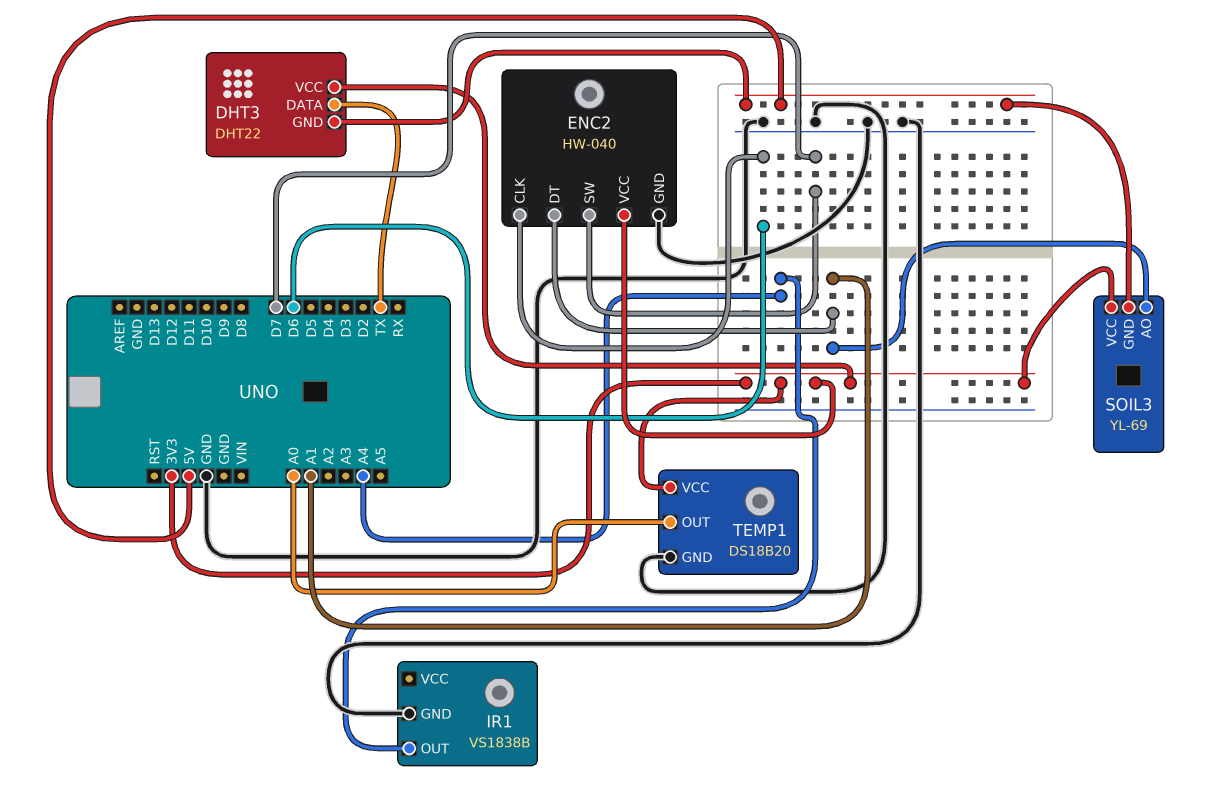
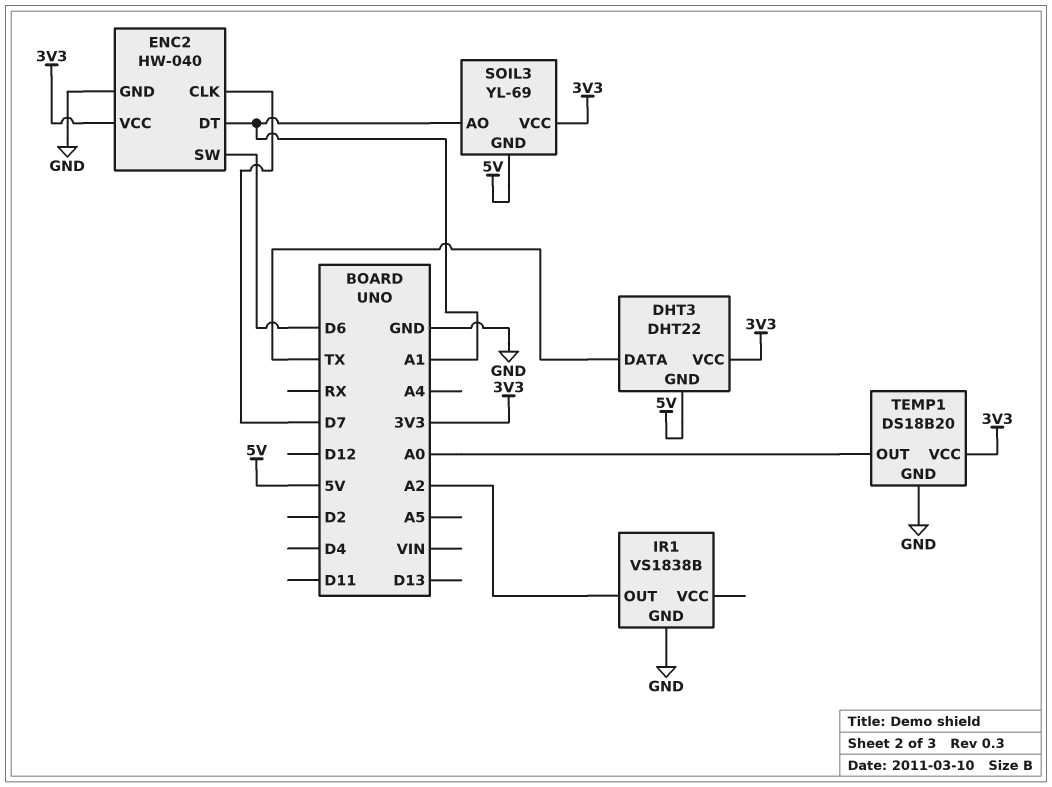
ENC2 pin CLK: D6 -> D7
ENC2 pin SW: D7 -> D6
IR1 pin OUT: A4 -> A2

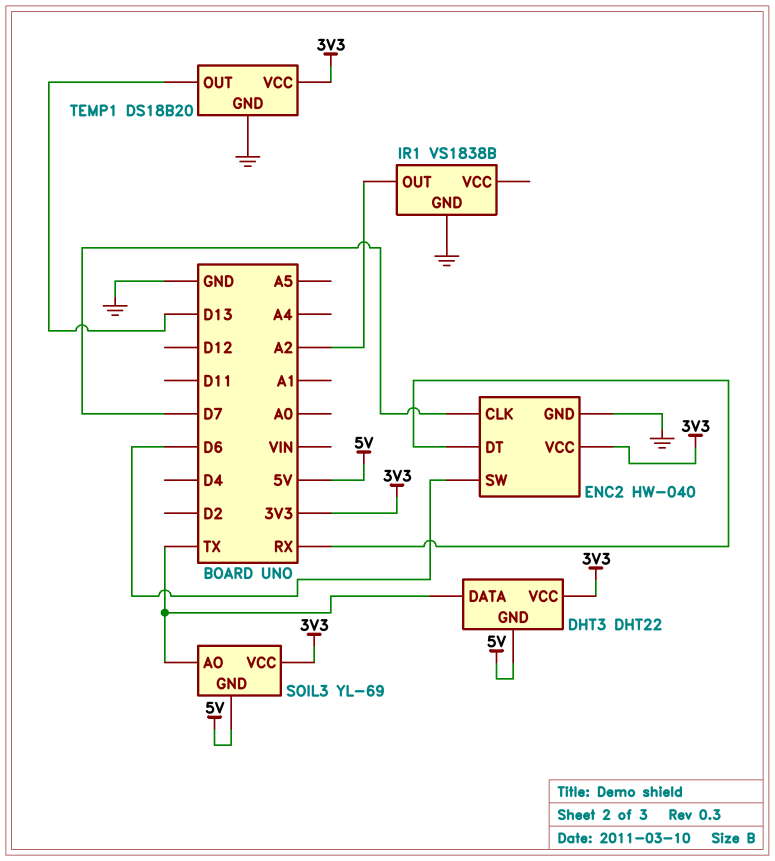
ENC2 pin DT: A1 -> RX
SOIL3 pin AO: A1 -> TX
TEMP1 pin OUT: A0 -> D13

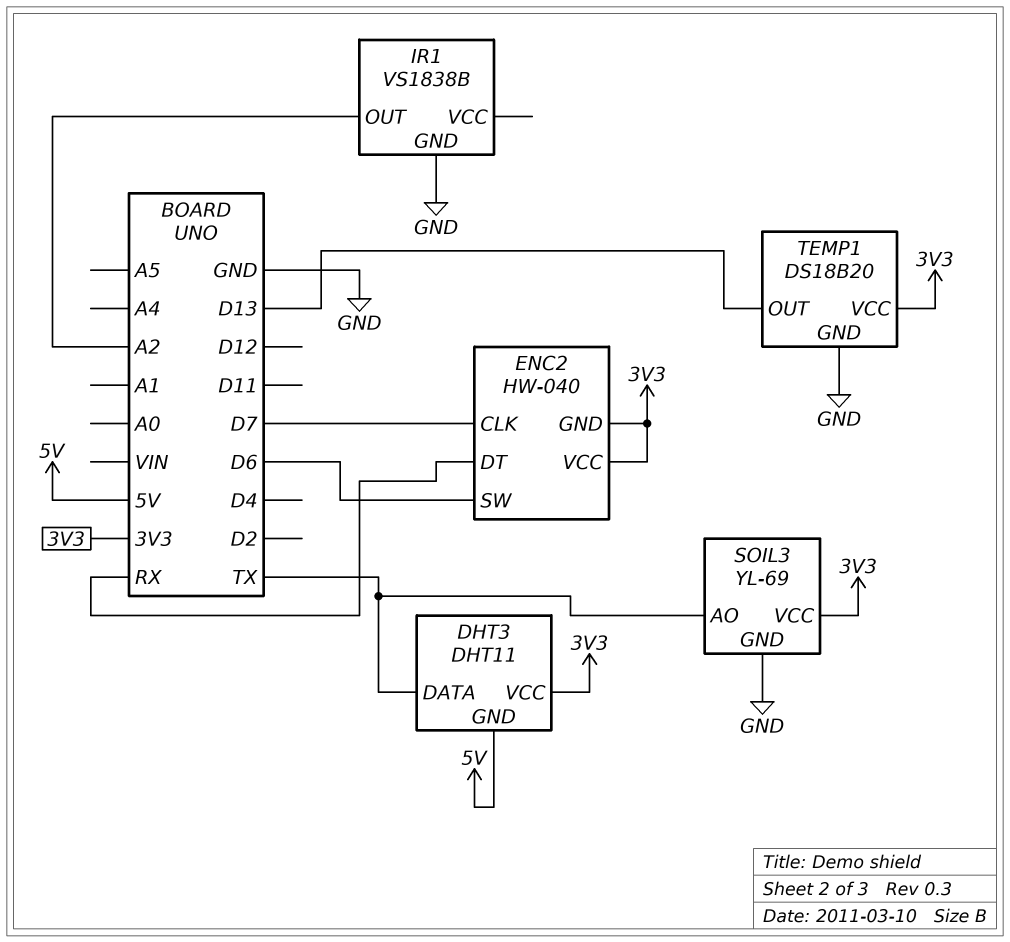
DHT3: DHT22 -> DHT11
ENC2 pin GND: GND -> 3V3
SOIL3 pin GND: 5V -> GND

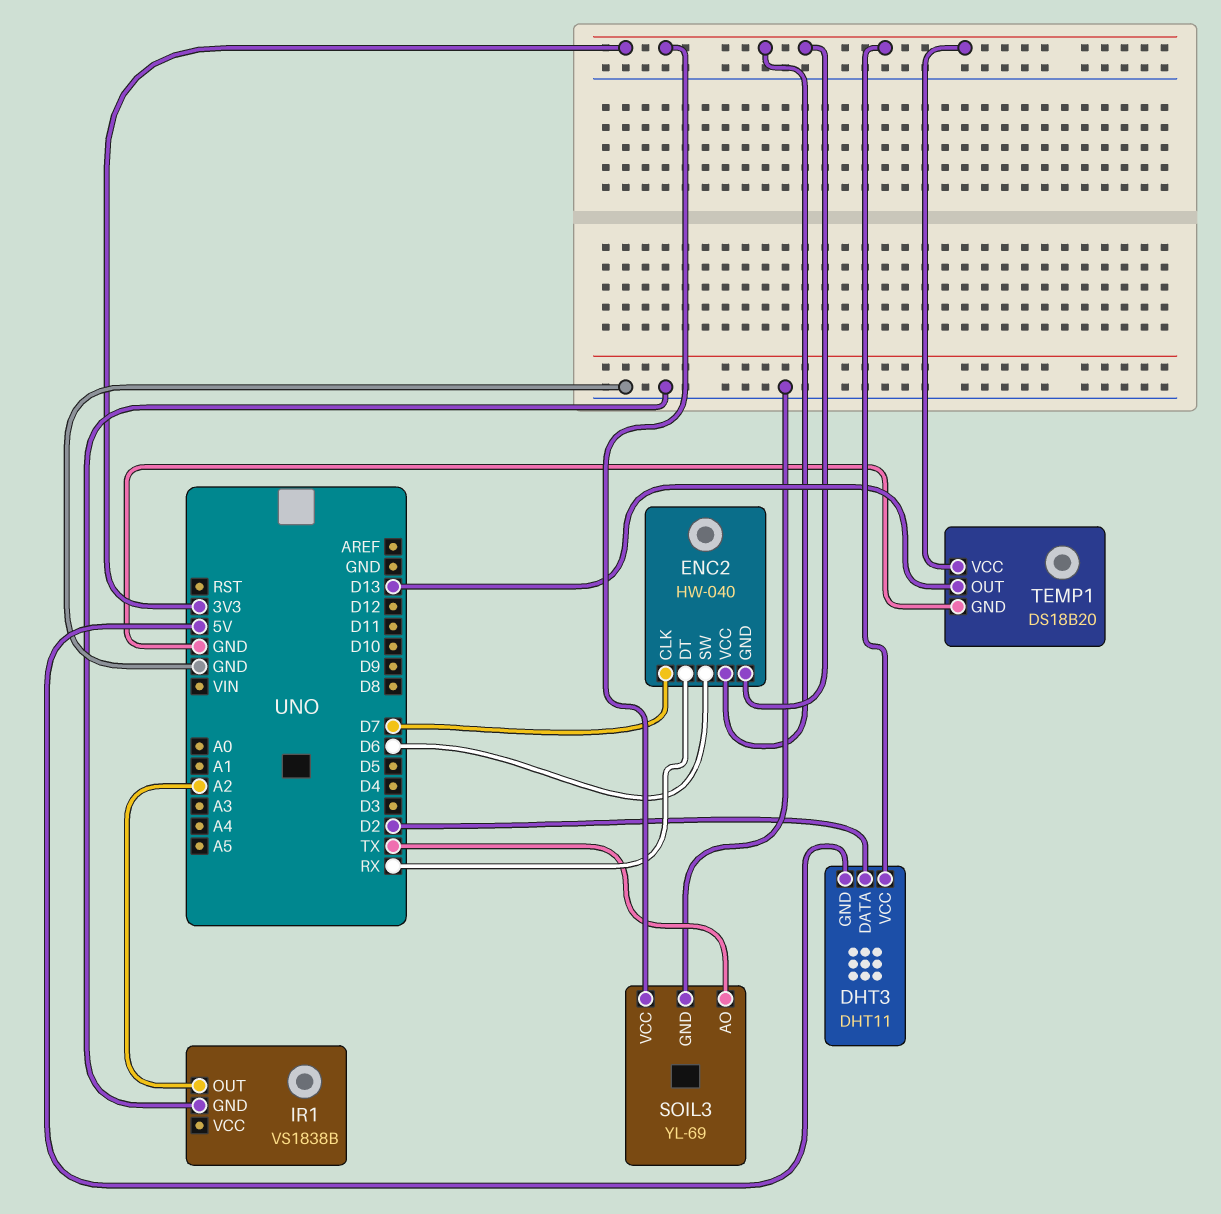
DHT3 pin DATA: TX -> D2

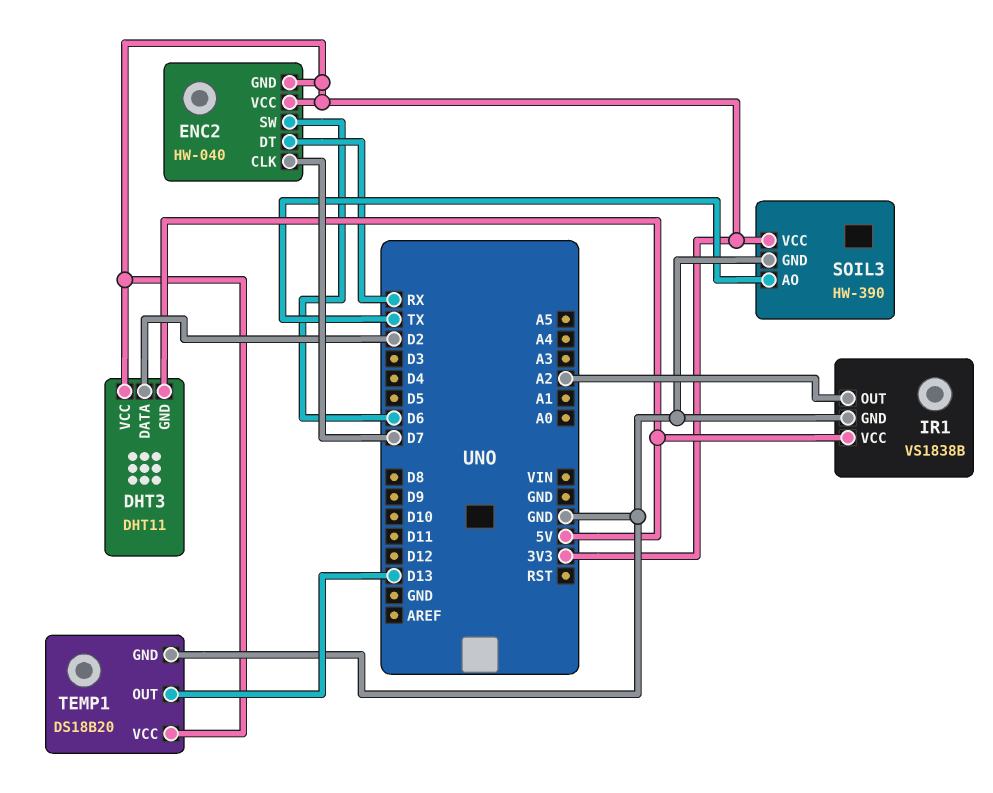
IR1 pin VCC: none -> 5V
SOIL3: YL-69 -> HW-390

